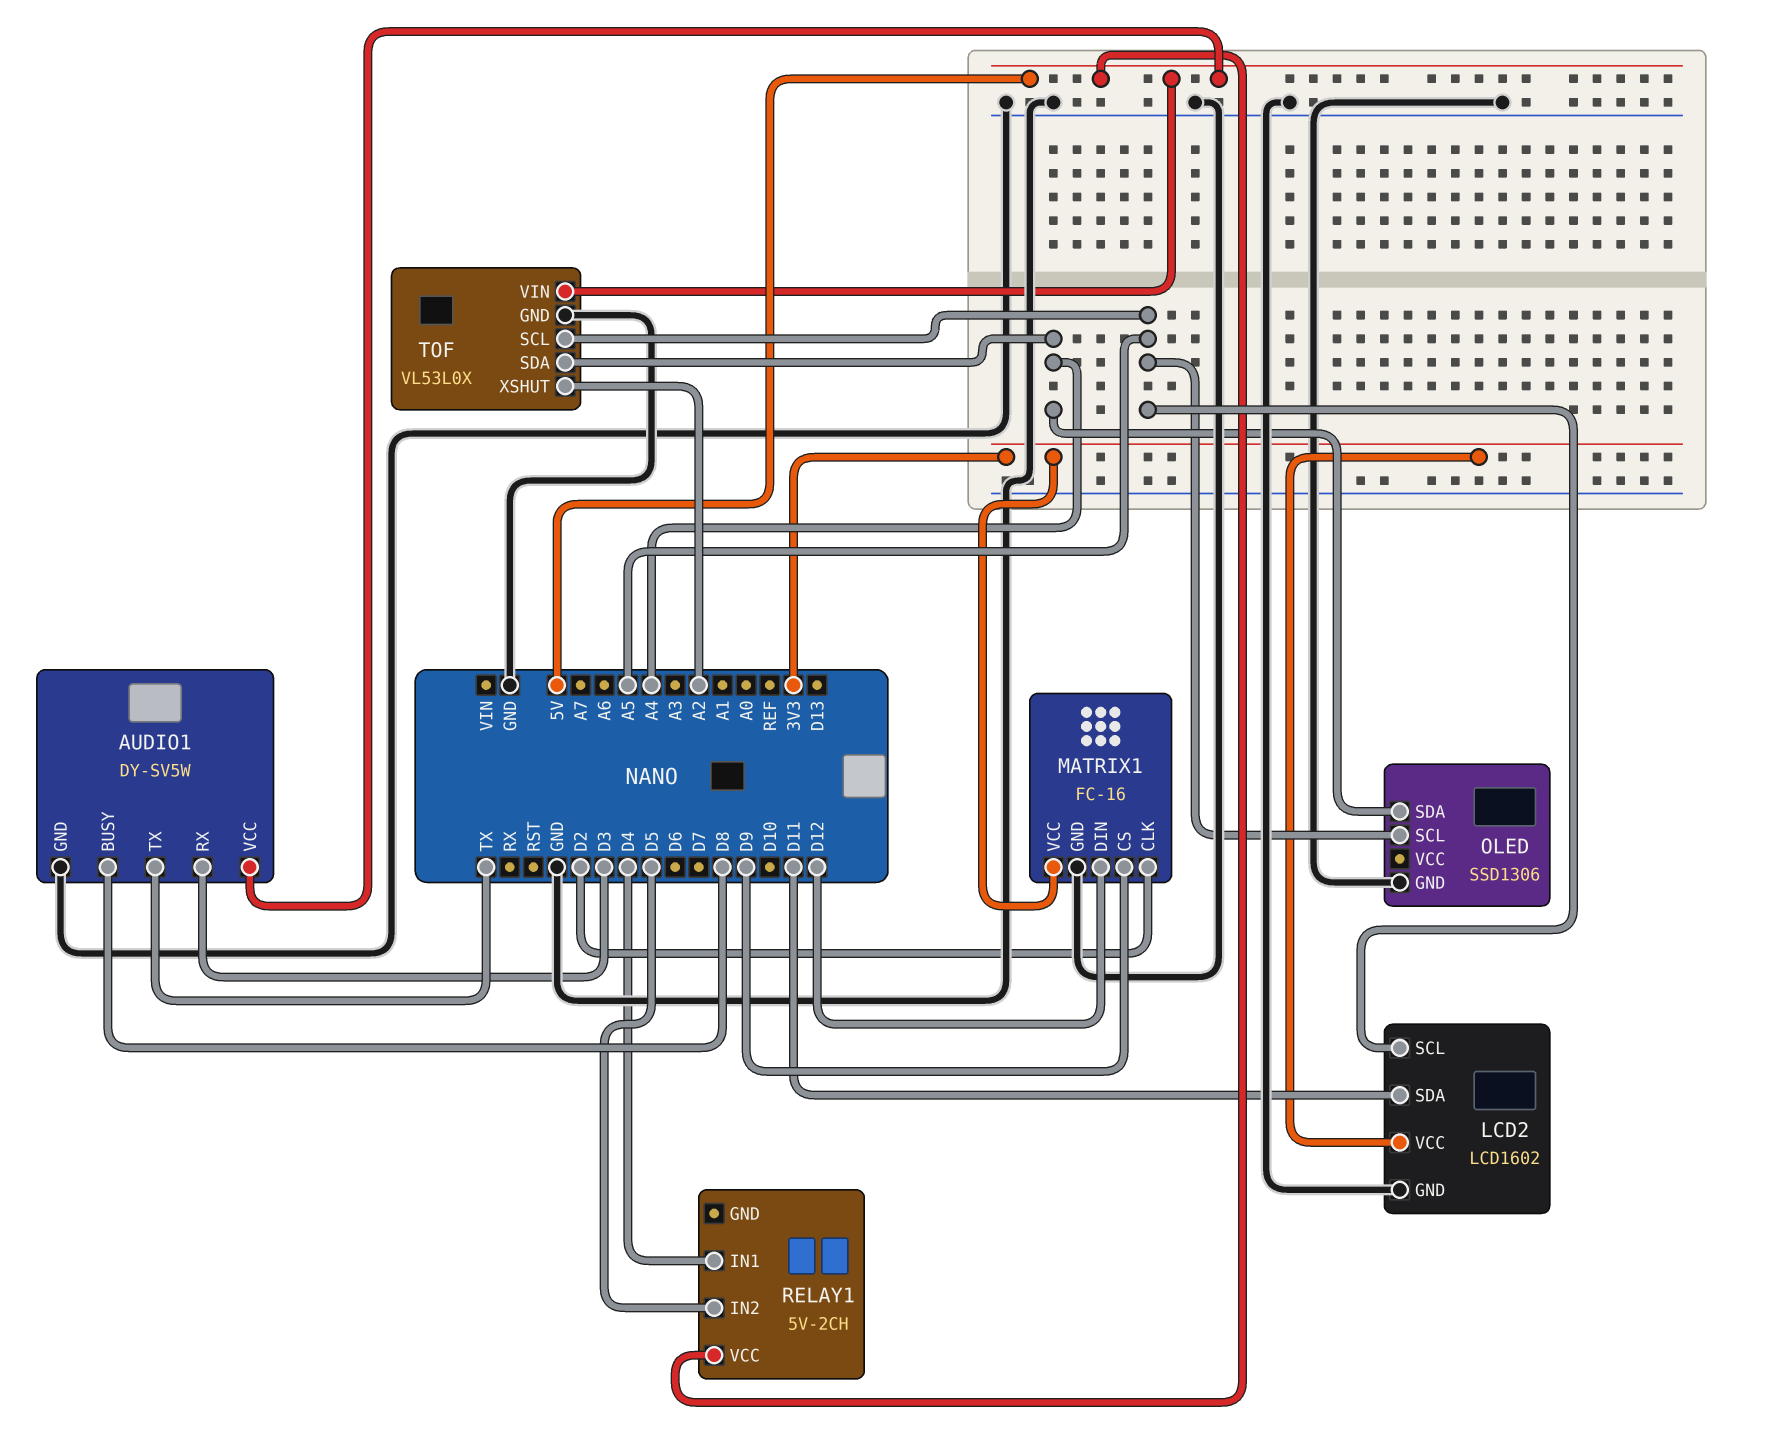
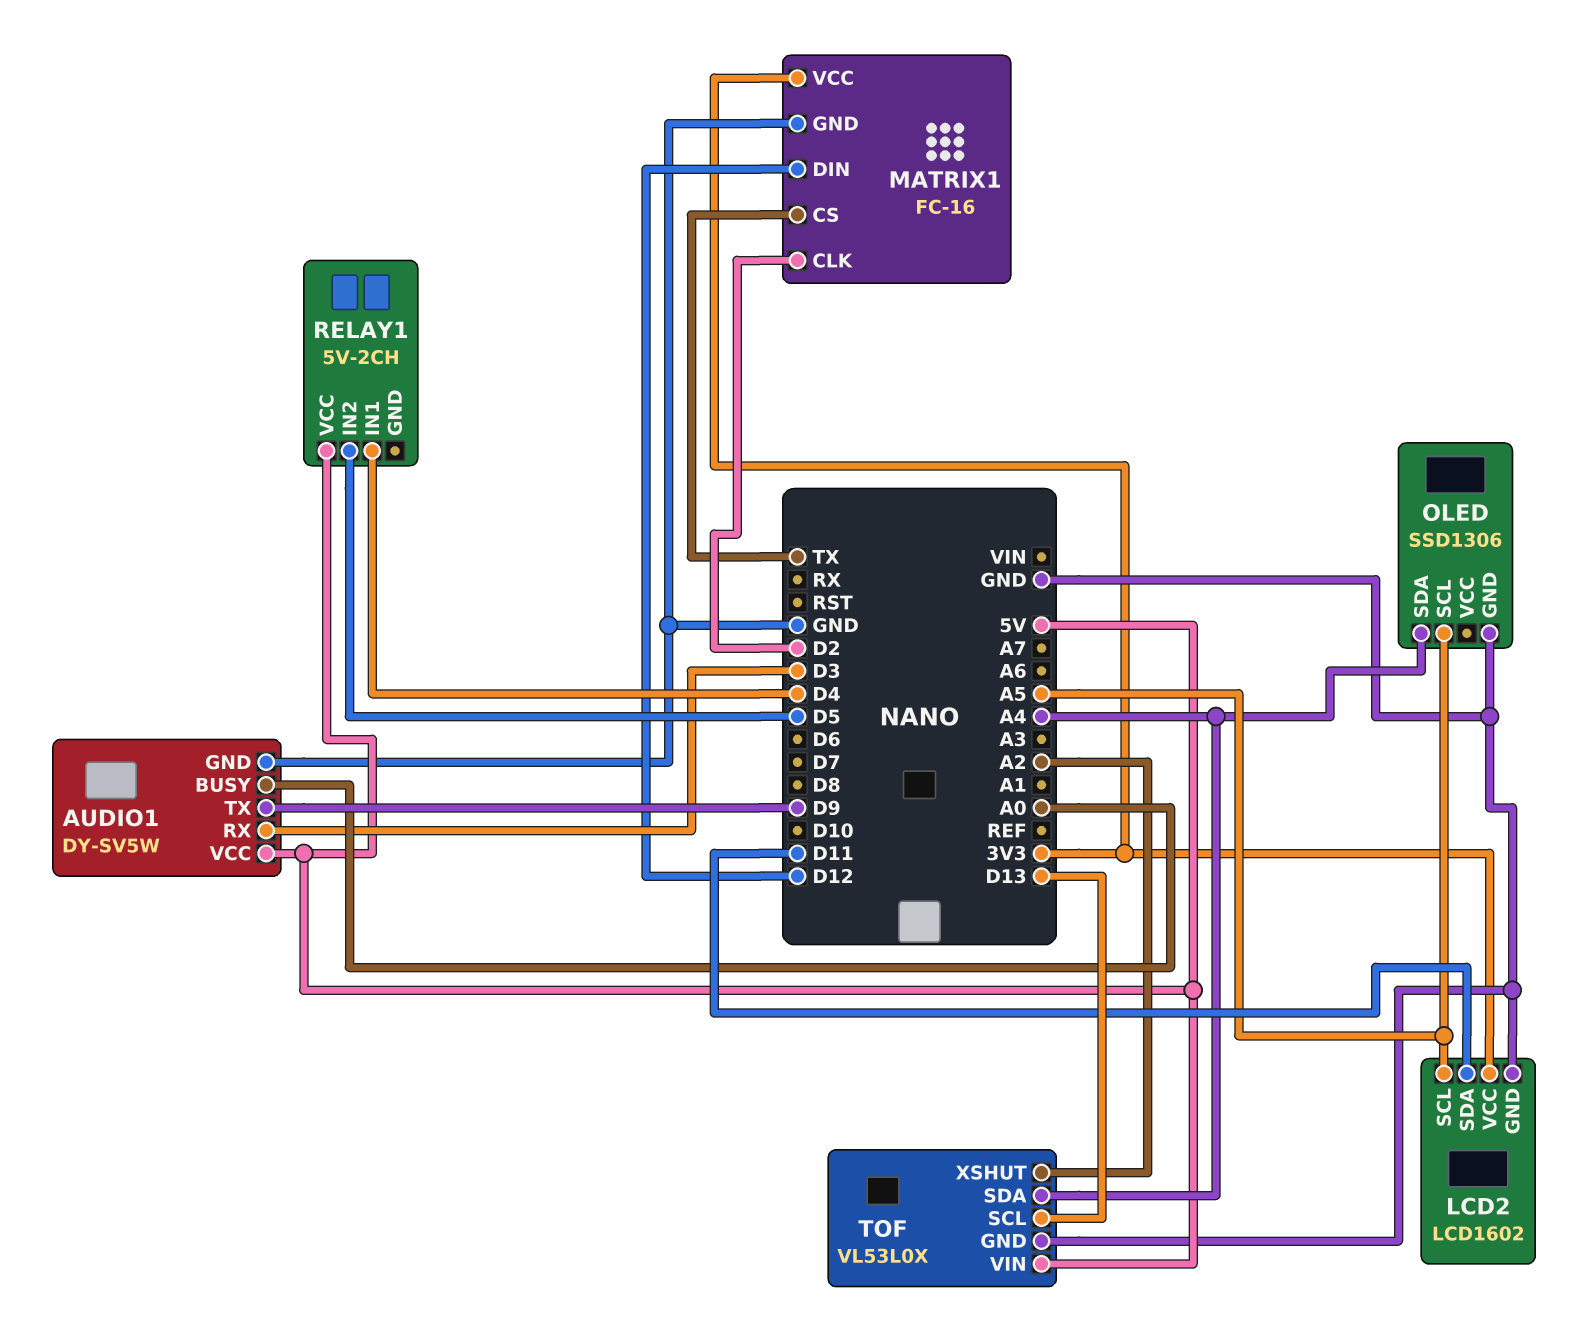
AUDIO1 pin BUSY: D8 -> A0
AUDIO1 pin TX: TX -> D9
MATRIX1 pin CS: D9 -> TX
TOF pin SCL: A5 -> D13

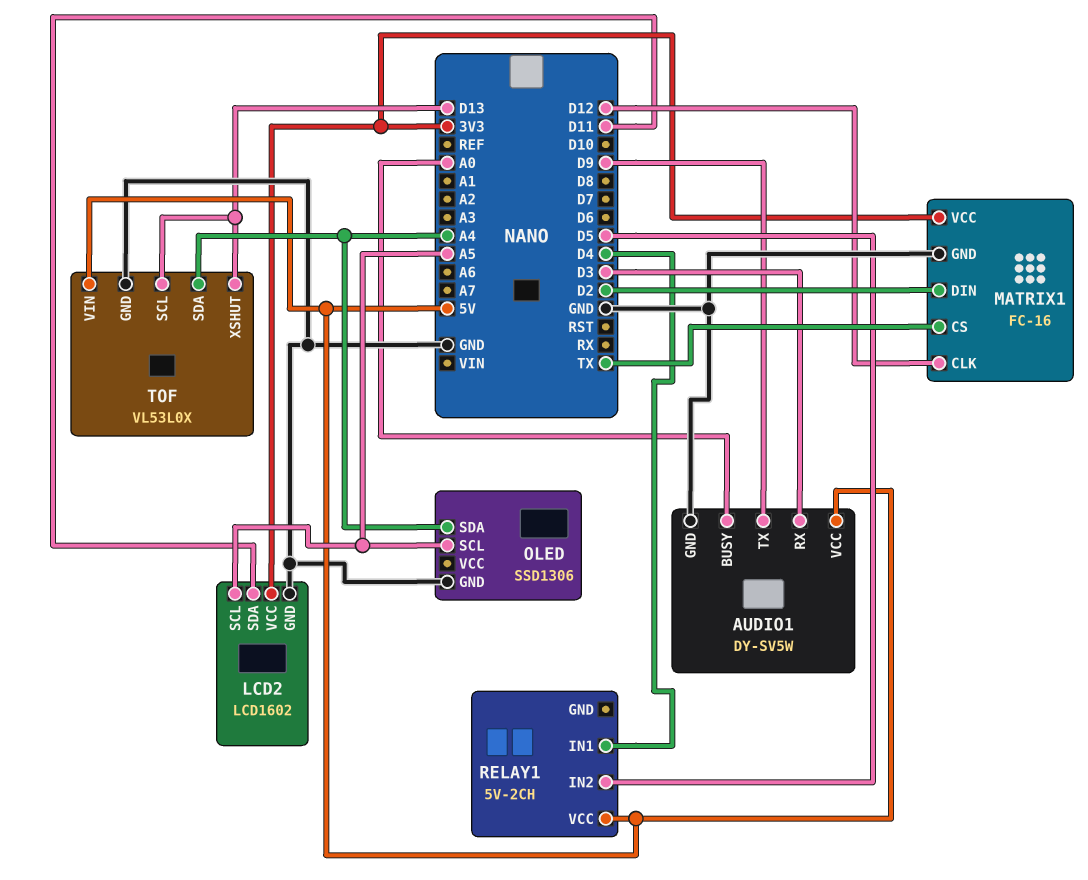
MATRIX1 pin CLK: D2 -> D12
MATRIX1 pin DIN: D12 -> D2
TOF pin XSHUT: A2 -> D13

